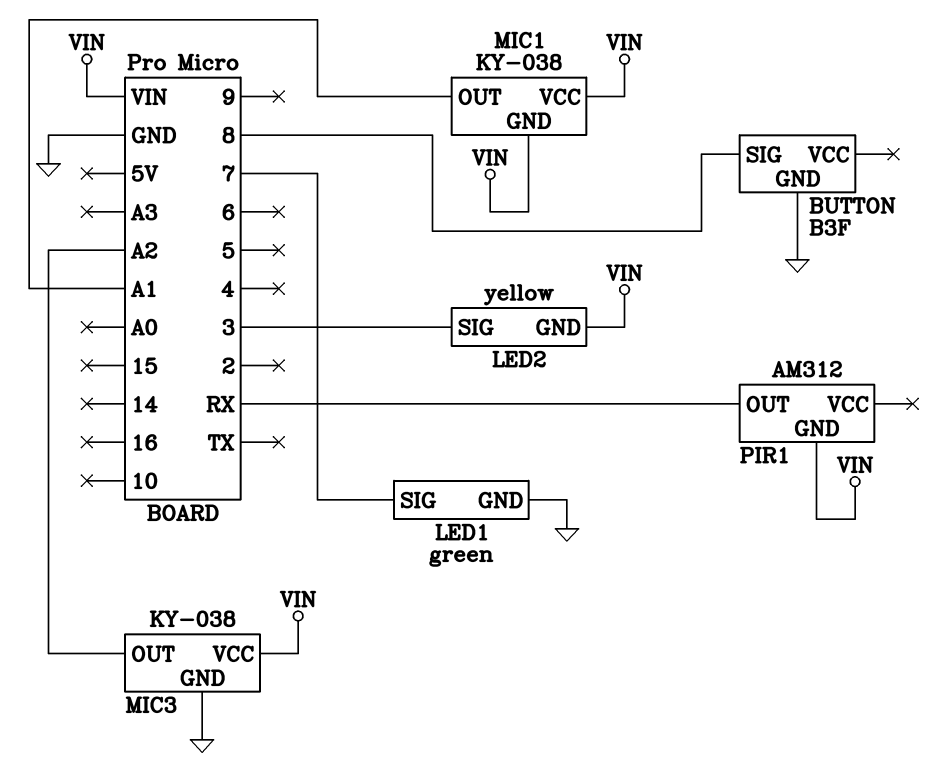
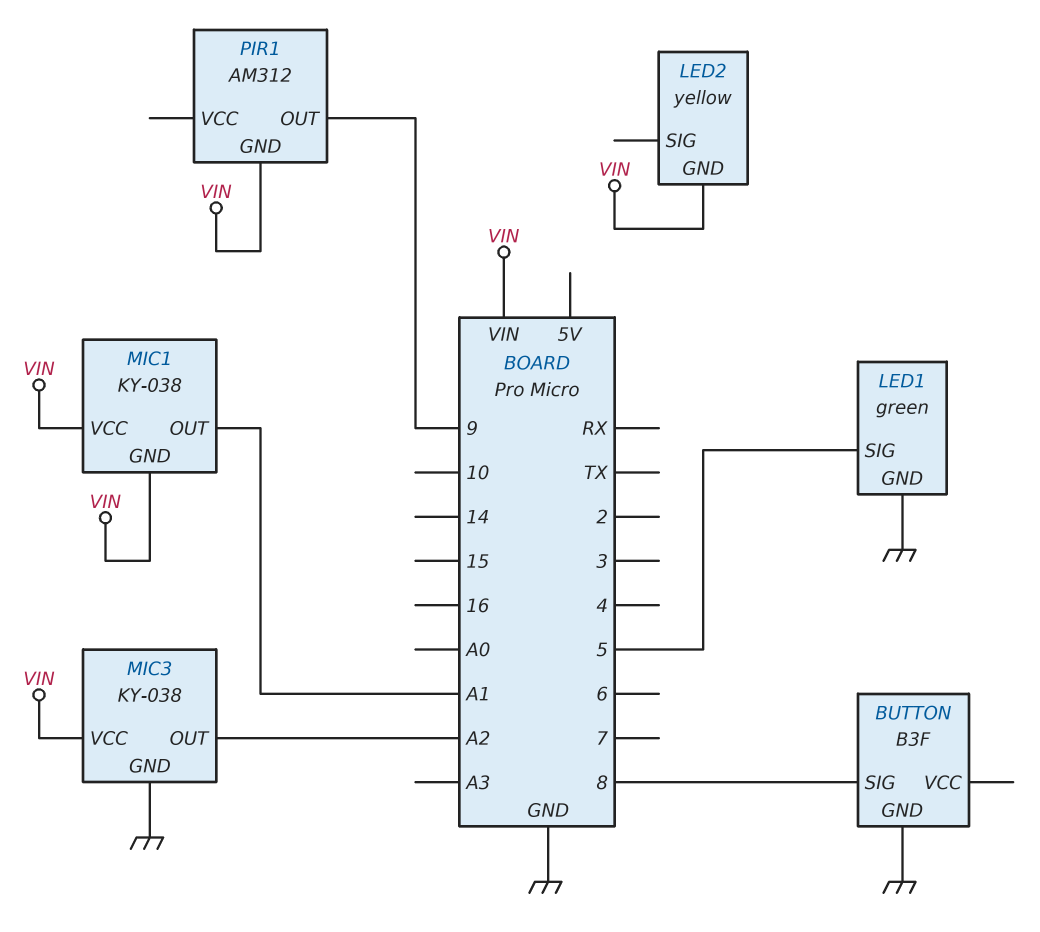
LED1 pin SIG: 7 -> 5
LED2 pin SIG: 3 -> none
PIR1 pin OUT: RX -> 9

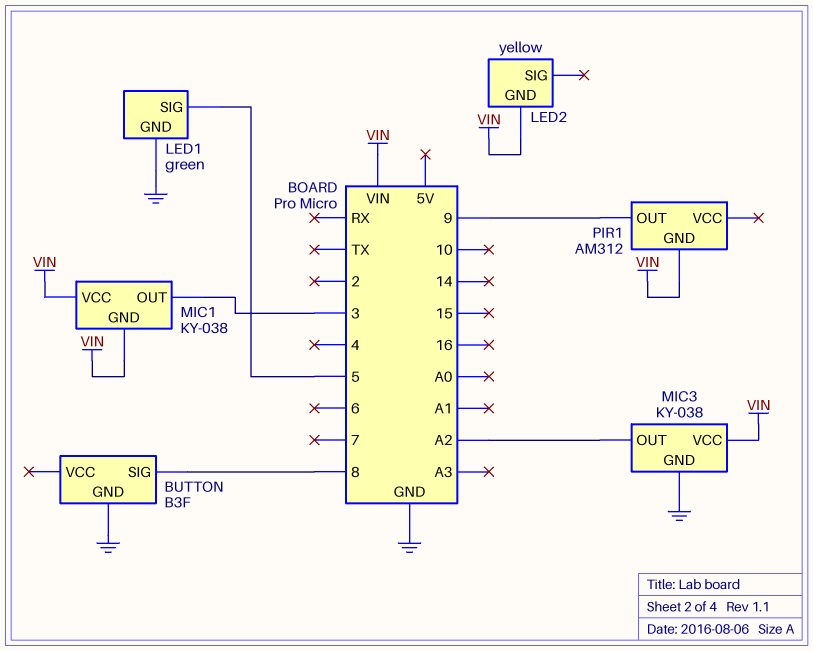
MIC1 pin OUT: A1 -> 3

